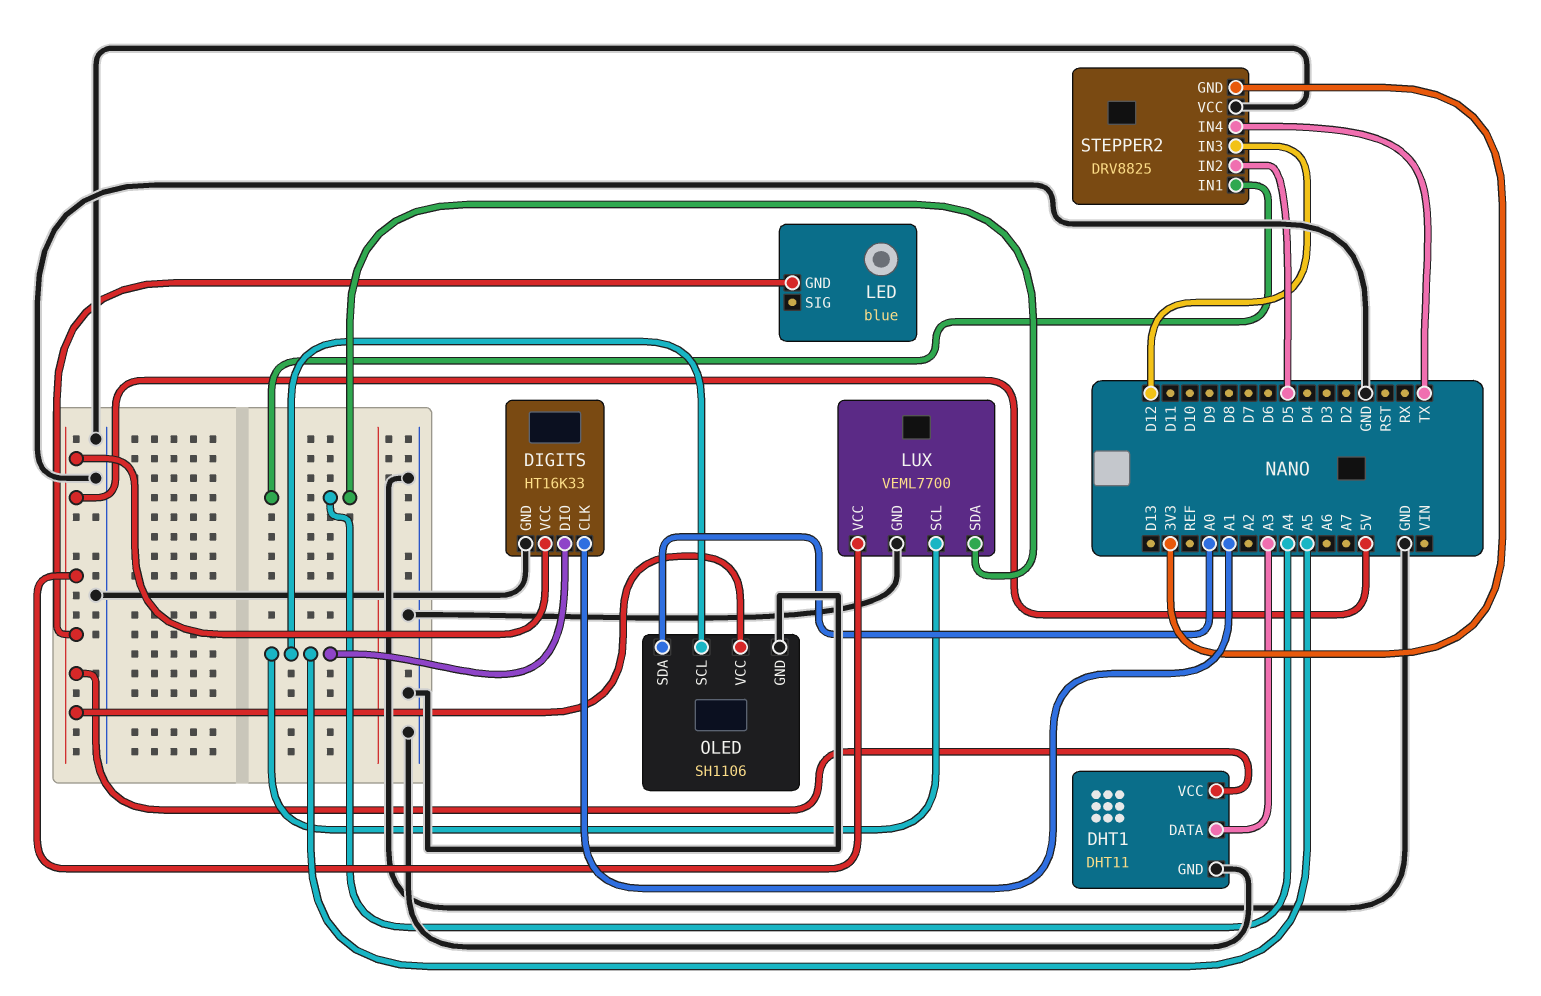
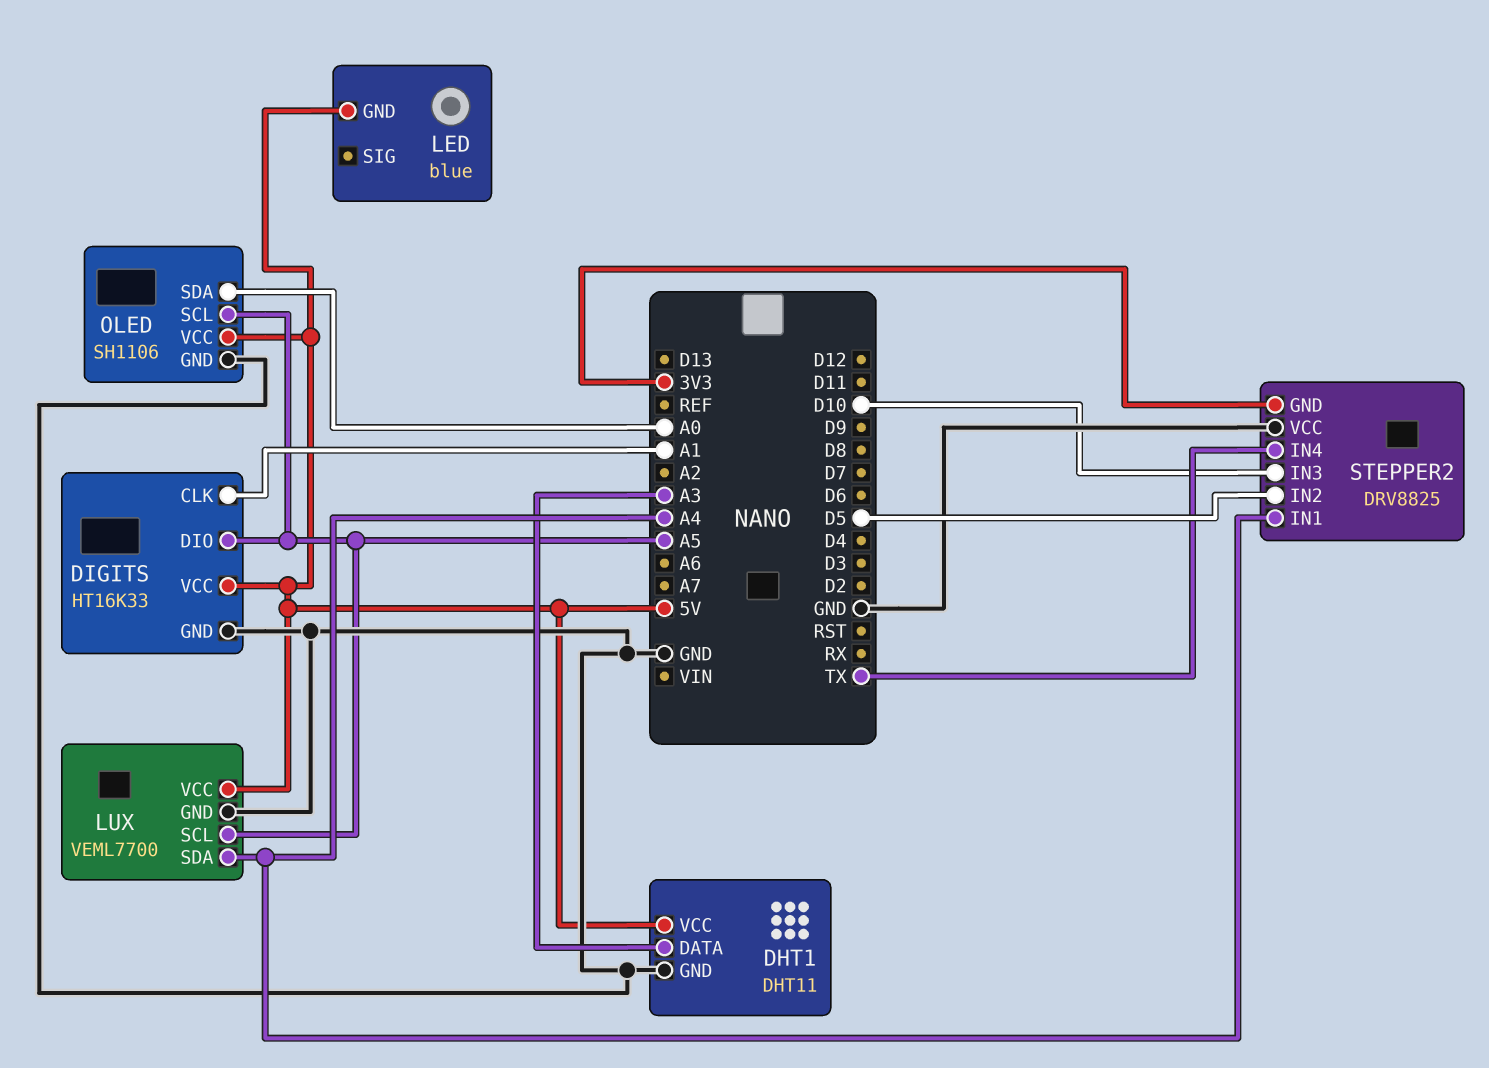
STEPPER2 pin IN3: D12 -> D10

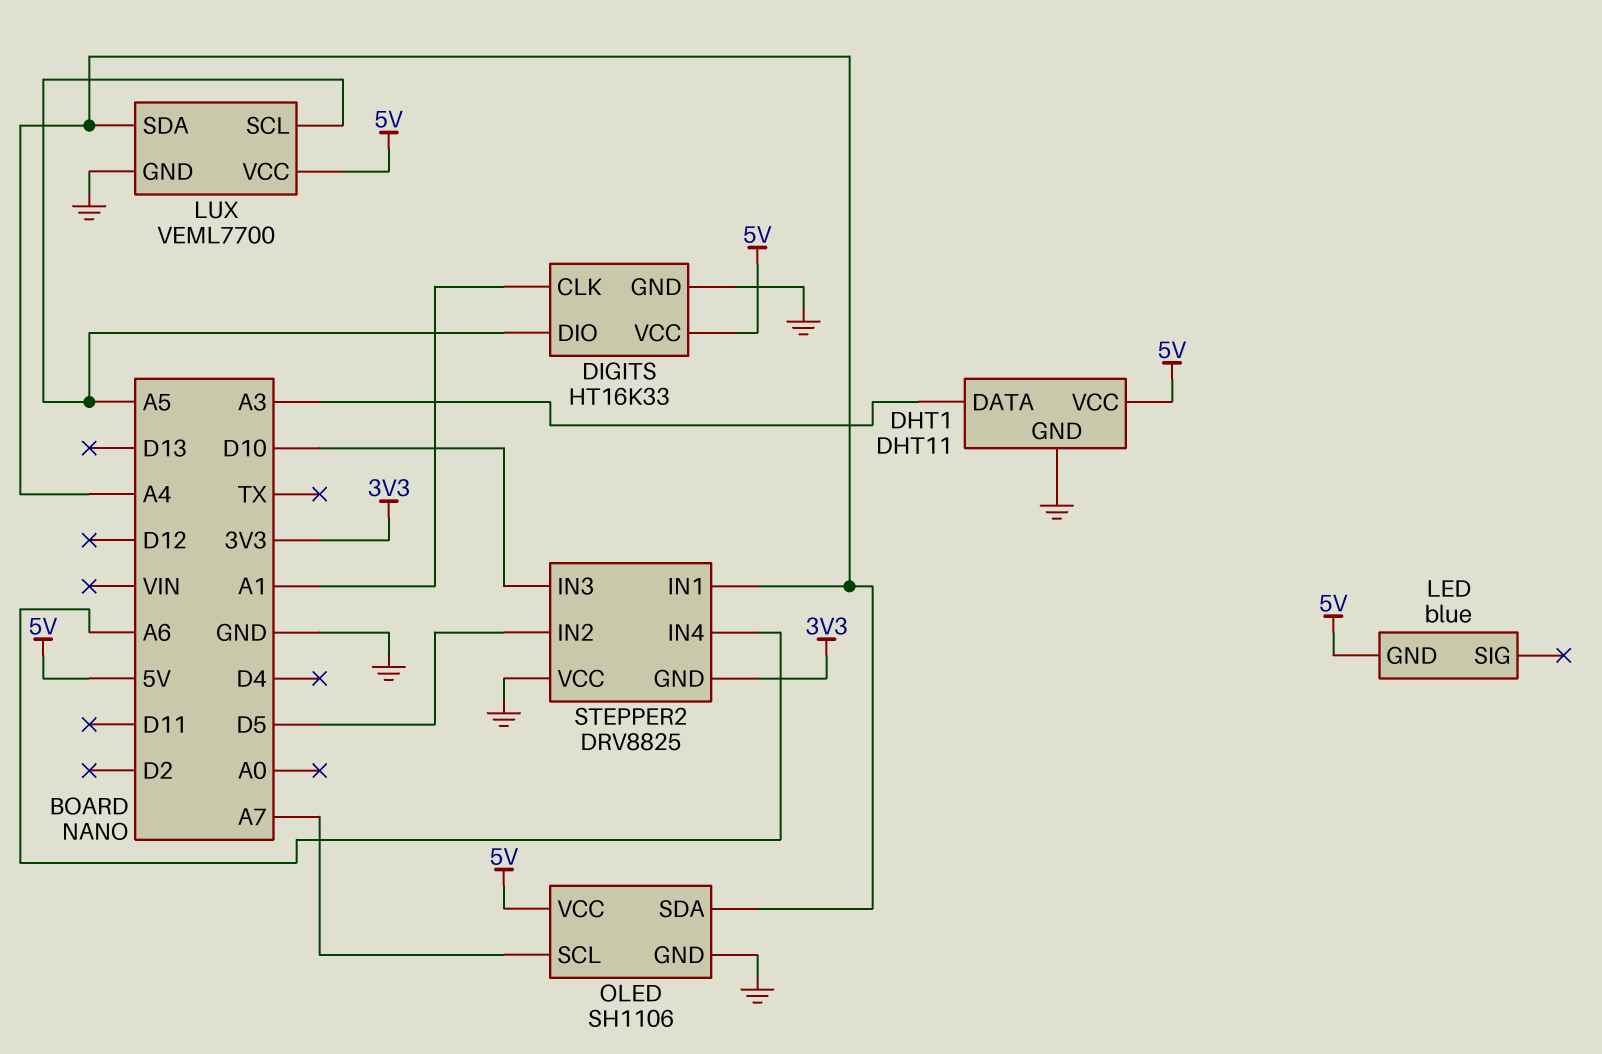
OLED pin SCL: A5 -> A7
OLED pin SDA: A0 -> A4
STEPPER2 pin IN4: TX -> A6

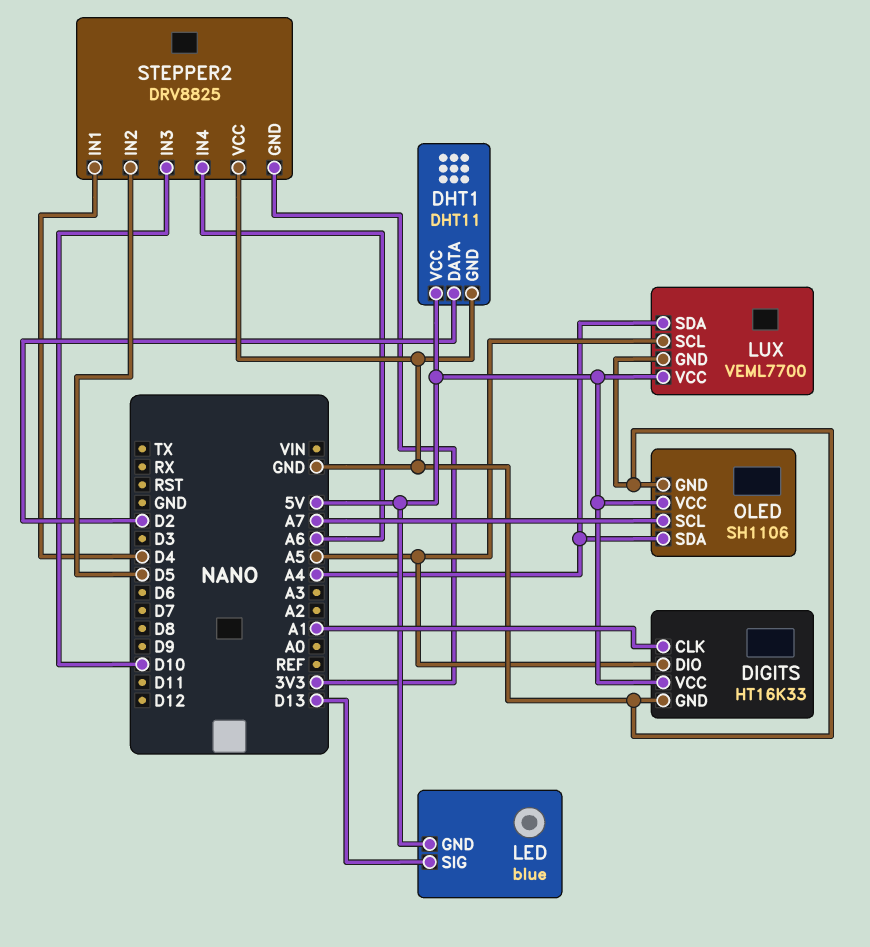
DHT1 pin DATA: A3 -> D2
LED pin SIG: none -> D13
STEPPER2 pin IN1: A4 -> D4

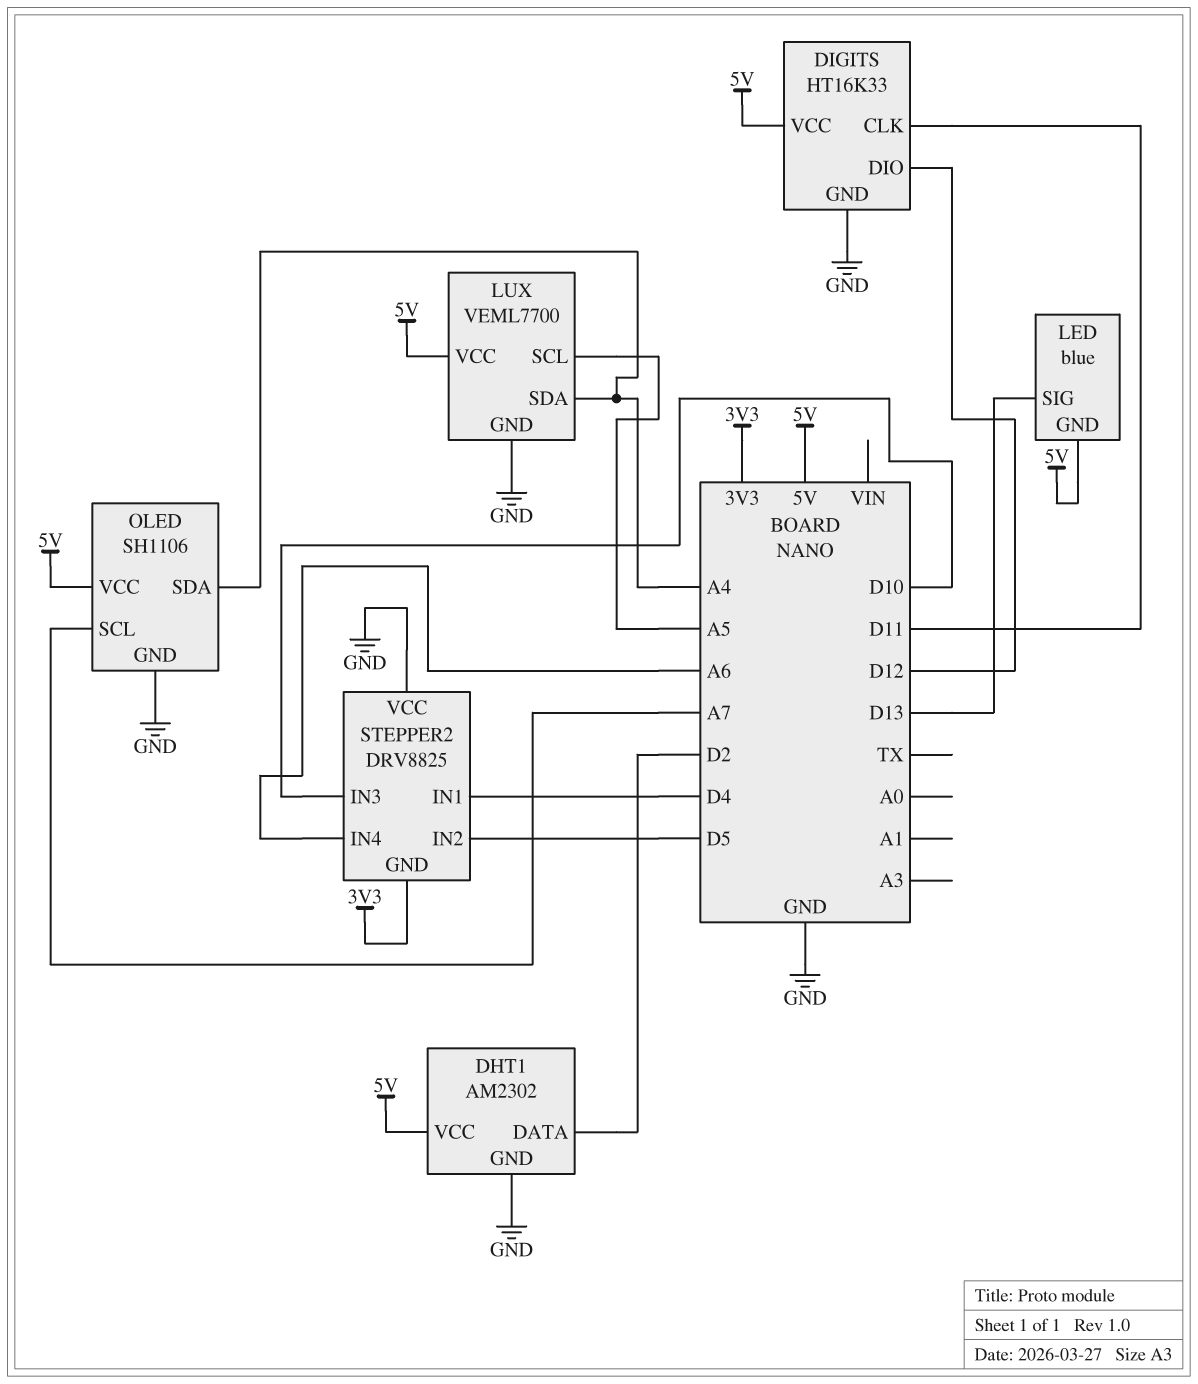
DHT1: DHT11 -> AM2302
DIGITS pin CLK: A1 -> D11
DIGITS pin DIO: A5 -> D12

